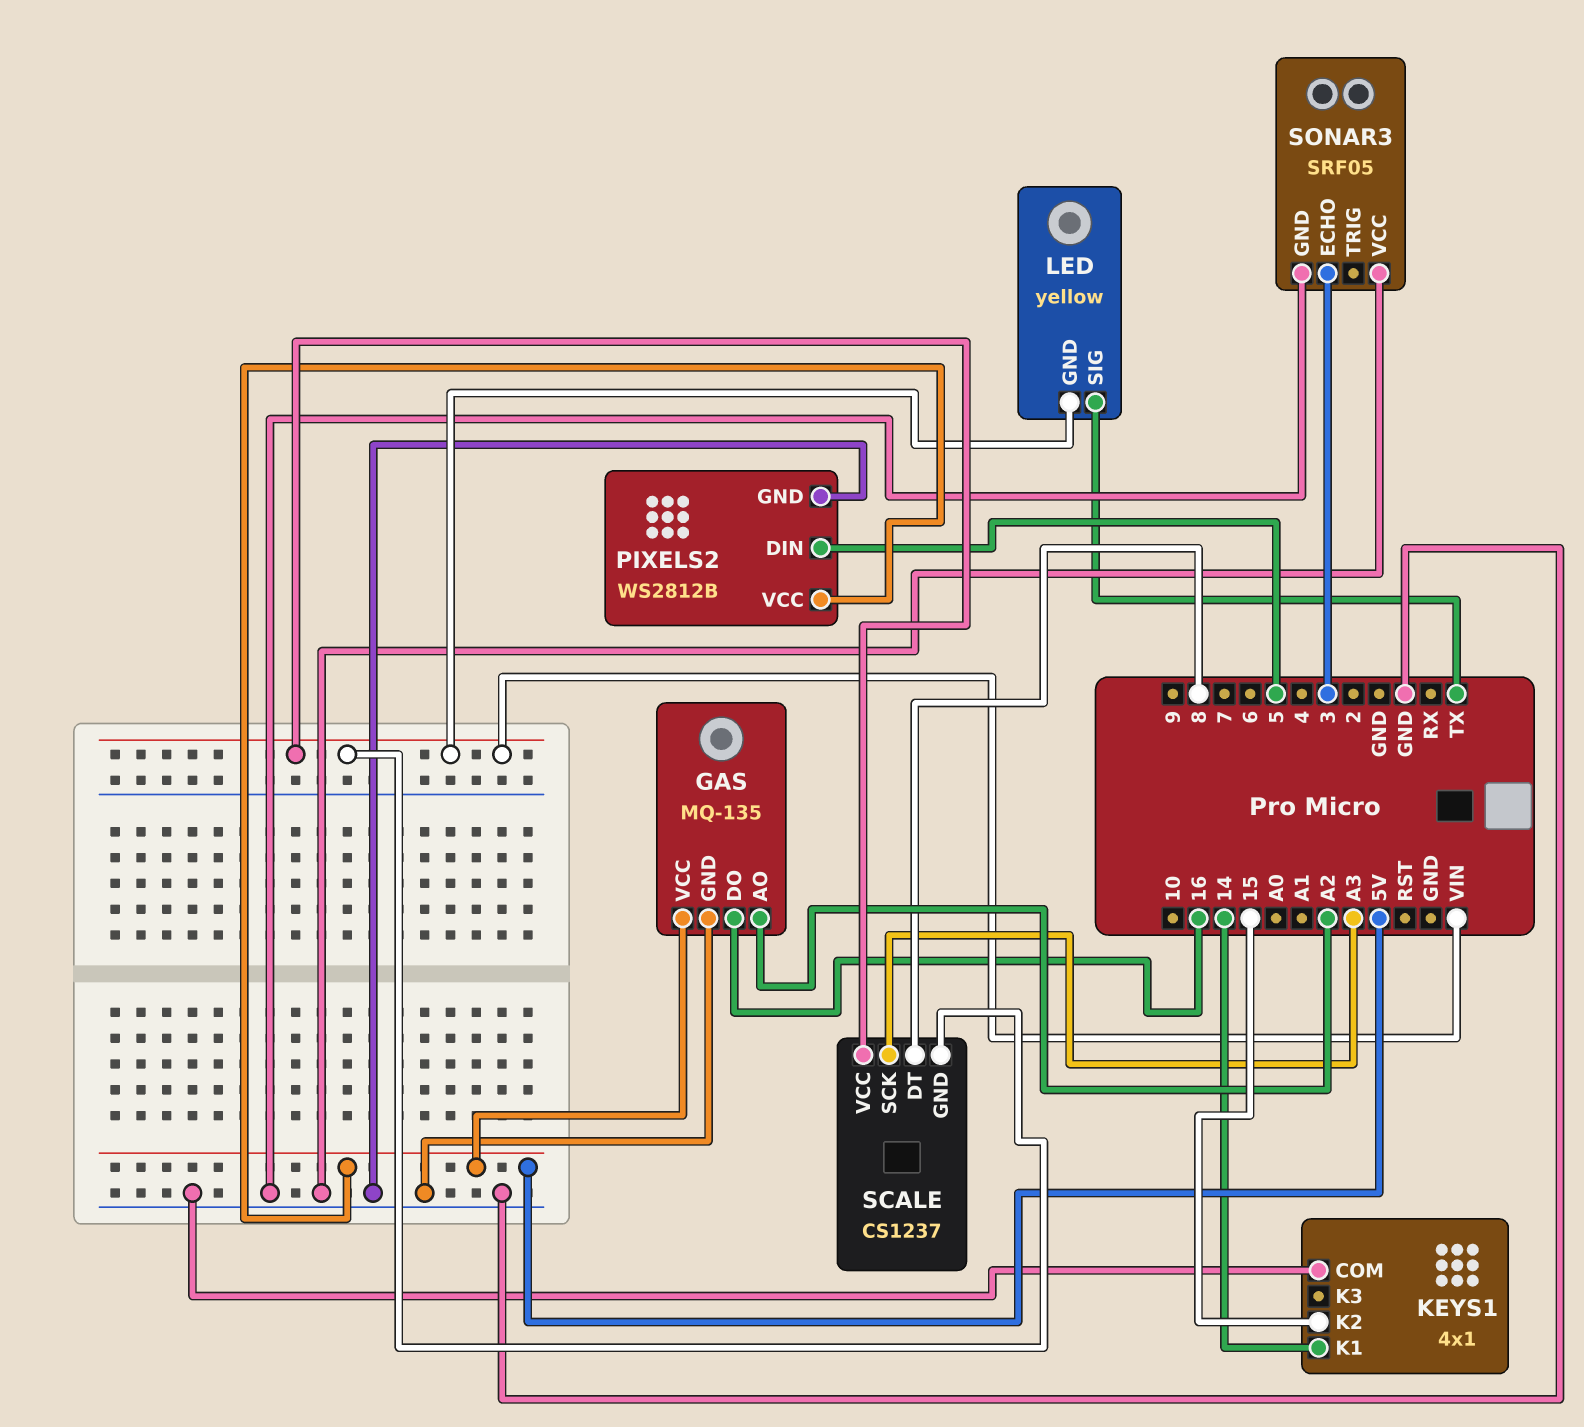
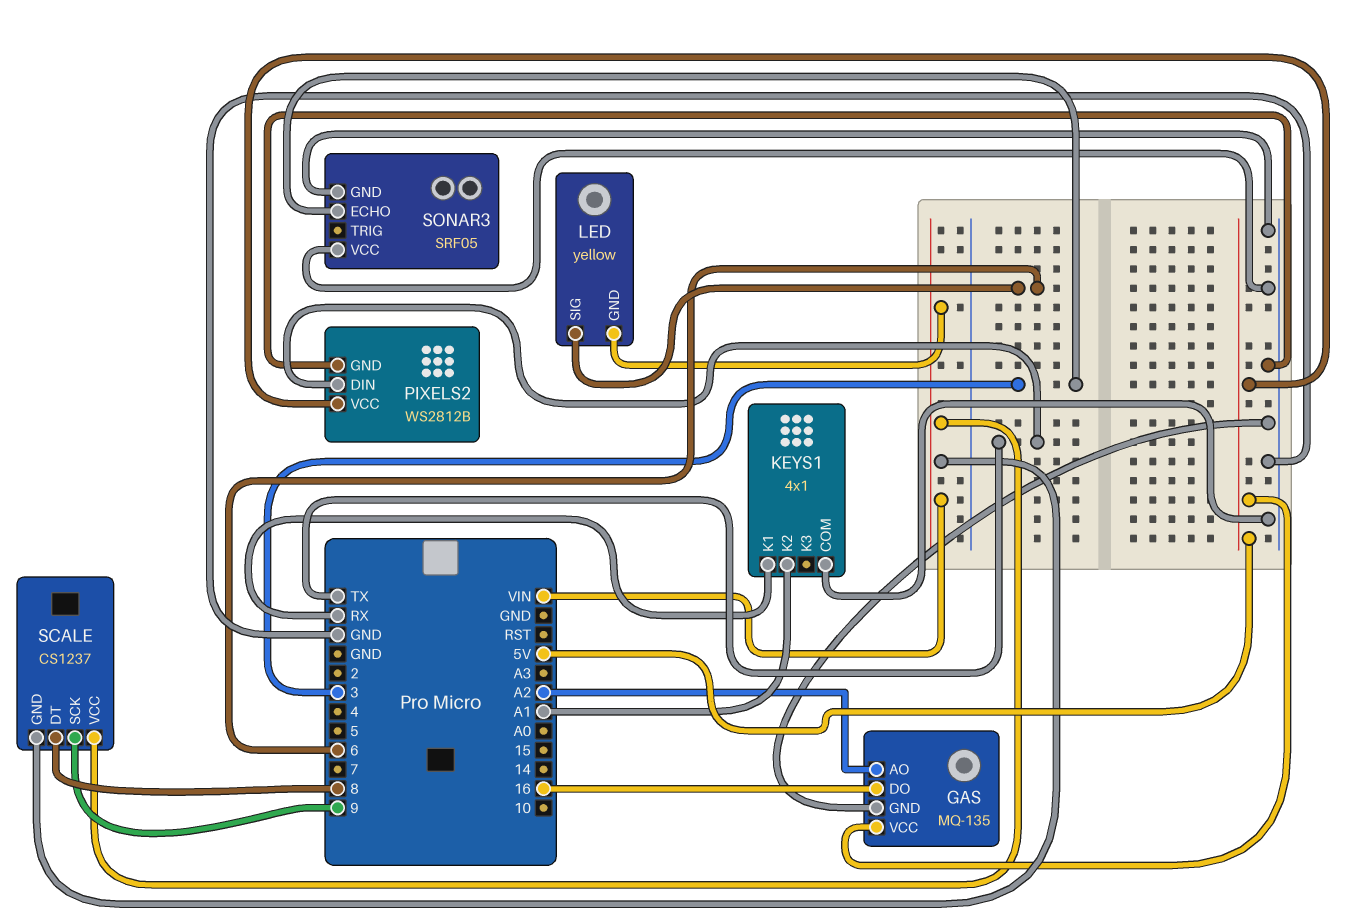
KEYS1 pin K1: 14 -> RX
KEYS1 pin K2: 15 -> A1
LED pin SIG: TX -> 6
PIXELS2 pin DIN: 5 -> TX
SCALE pin SCK: A3 -> 9

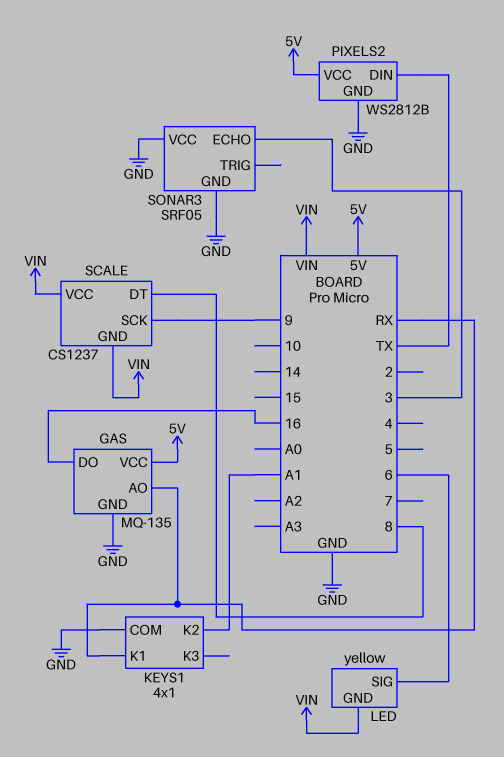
GAS pin AO: A2 -> RX

